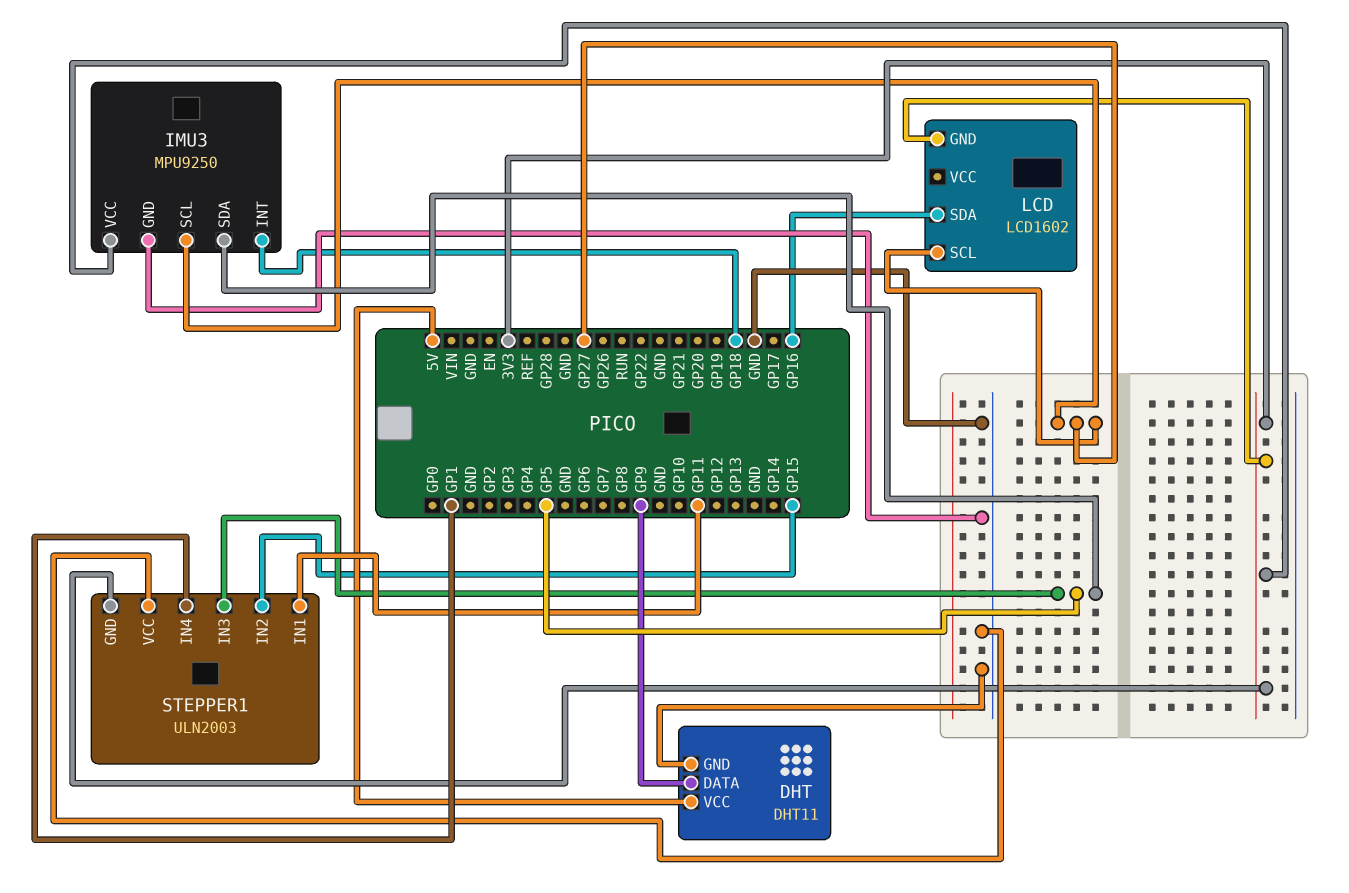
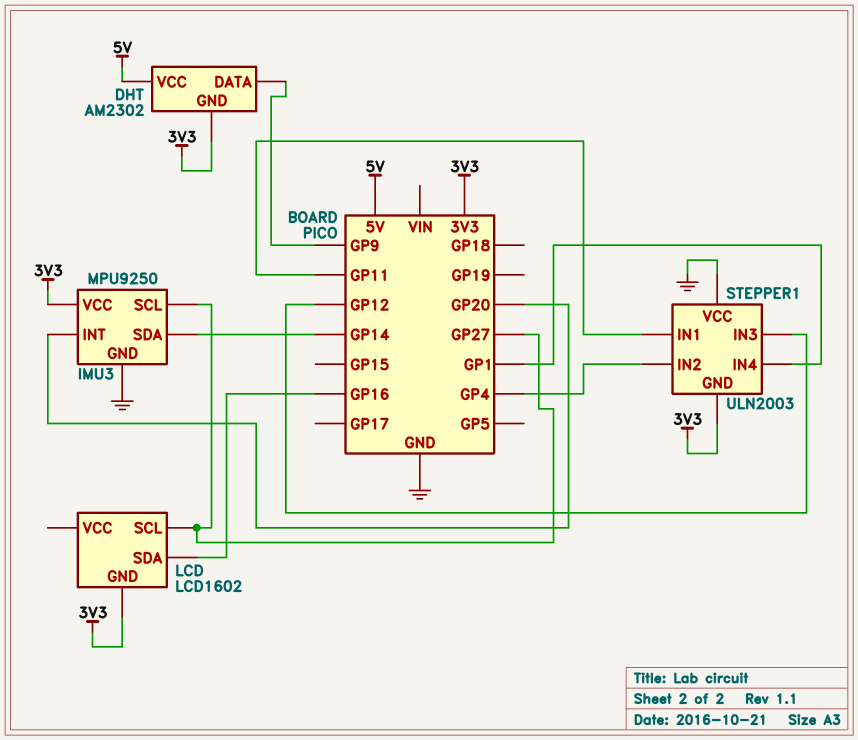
DHT: DHT11 -> AM2302
DHT pin GND: GND -> 3V3
IMU3 pin INT: GP18 -> GP20
IMU3 pin SDA: GP5 -> GP14
STEPPER1 pin IN2: GP15 -> GP4
STEPPER1 pin IN3: GP5 -> GP12

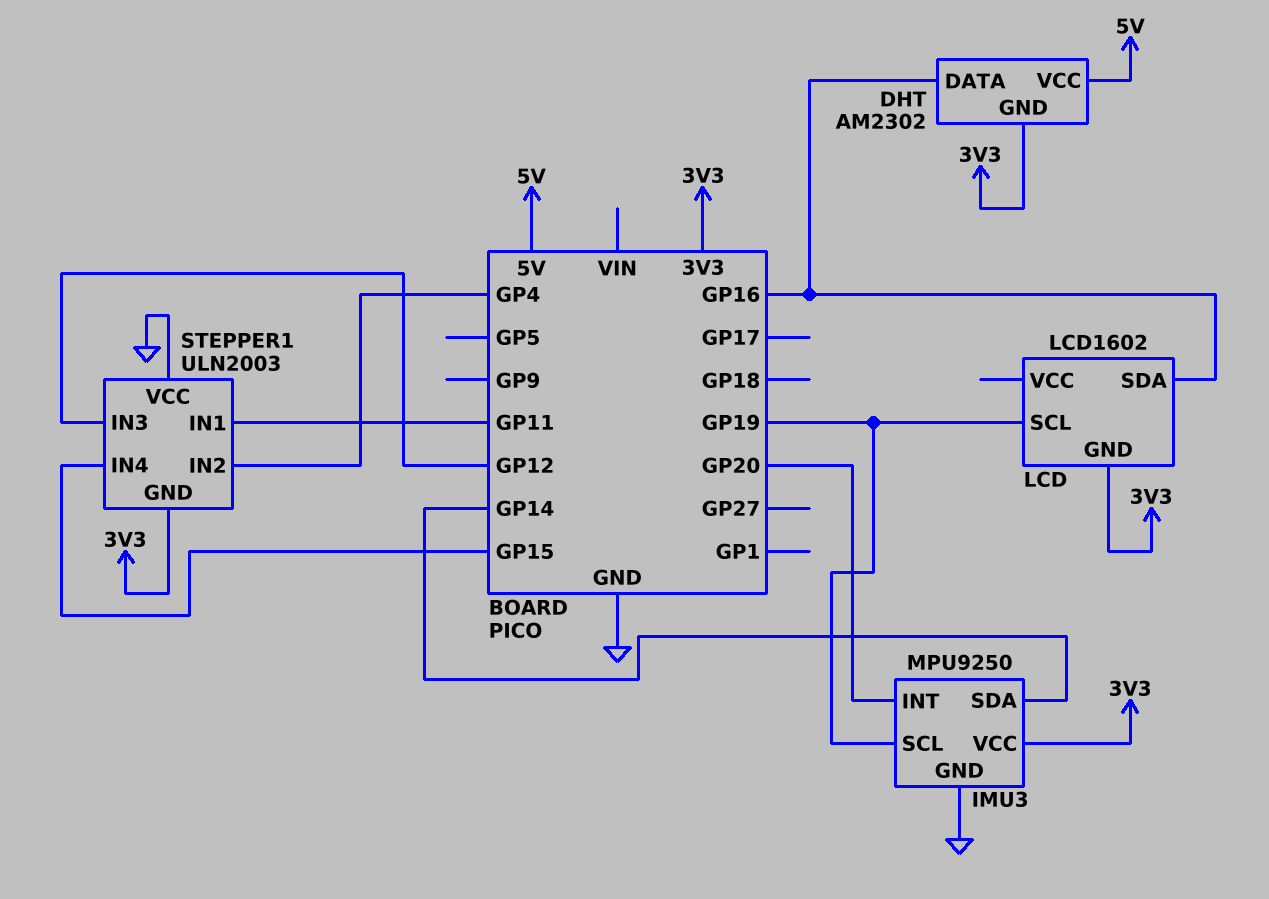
DHT pin DATA: GP9 -> GP16
IMU3 pin SCL: GP27 -> GP19
LCD pin SCL: GP27 -> GP19
STEPPER1 pin IN4: GP1 -> GP15

